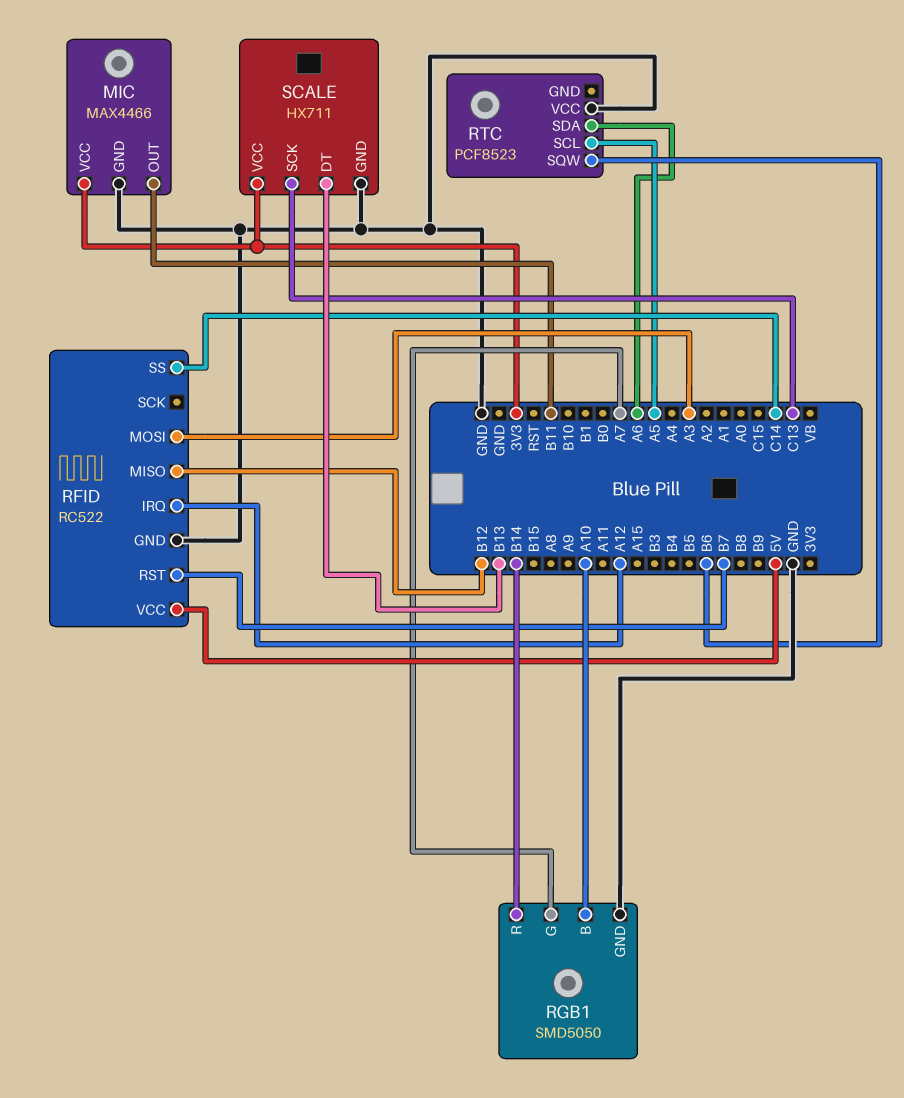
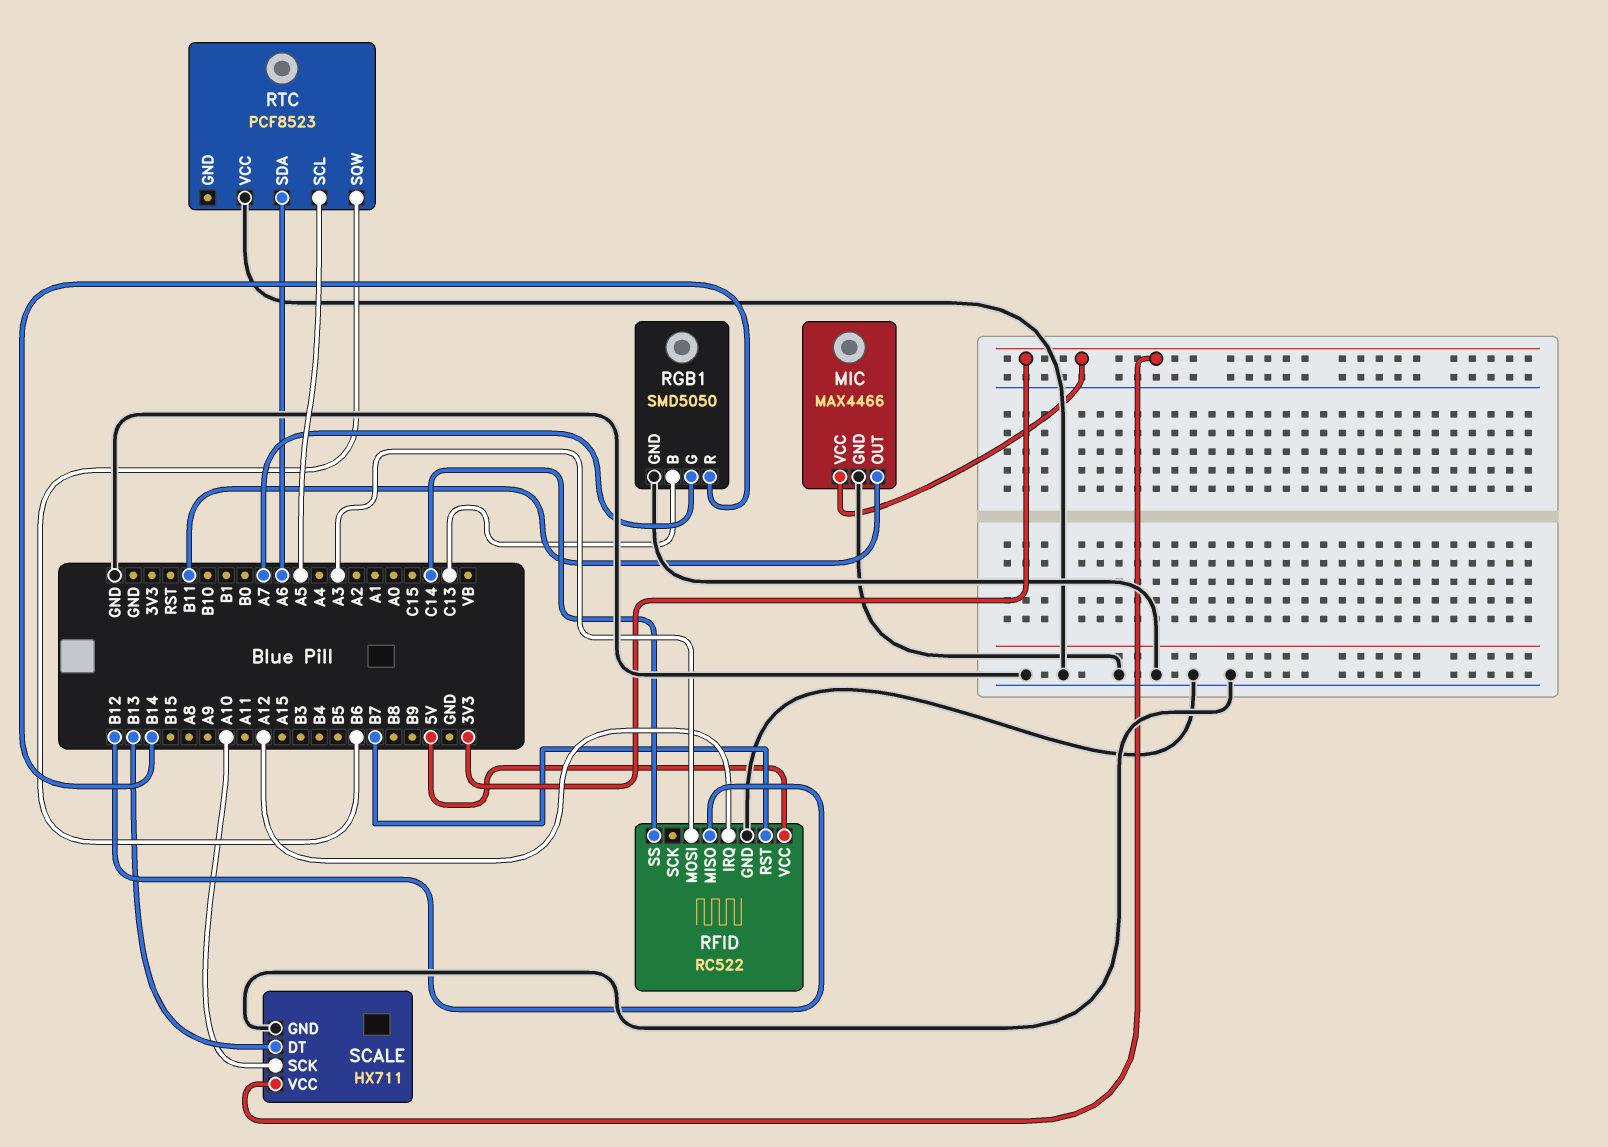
RGB1 pin B: A10 -> C13
SCALE pin SCK: C13 -> A10

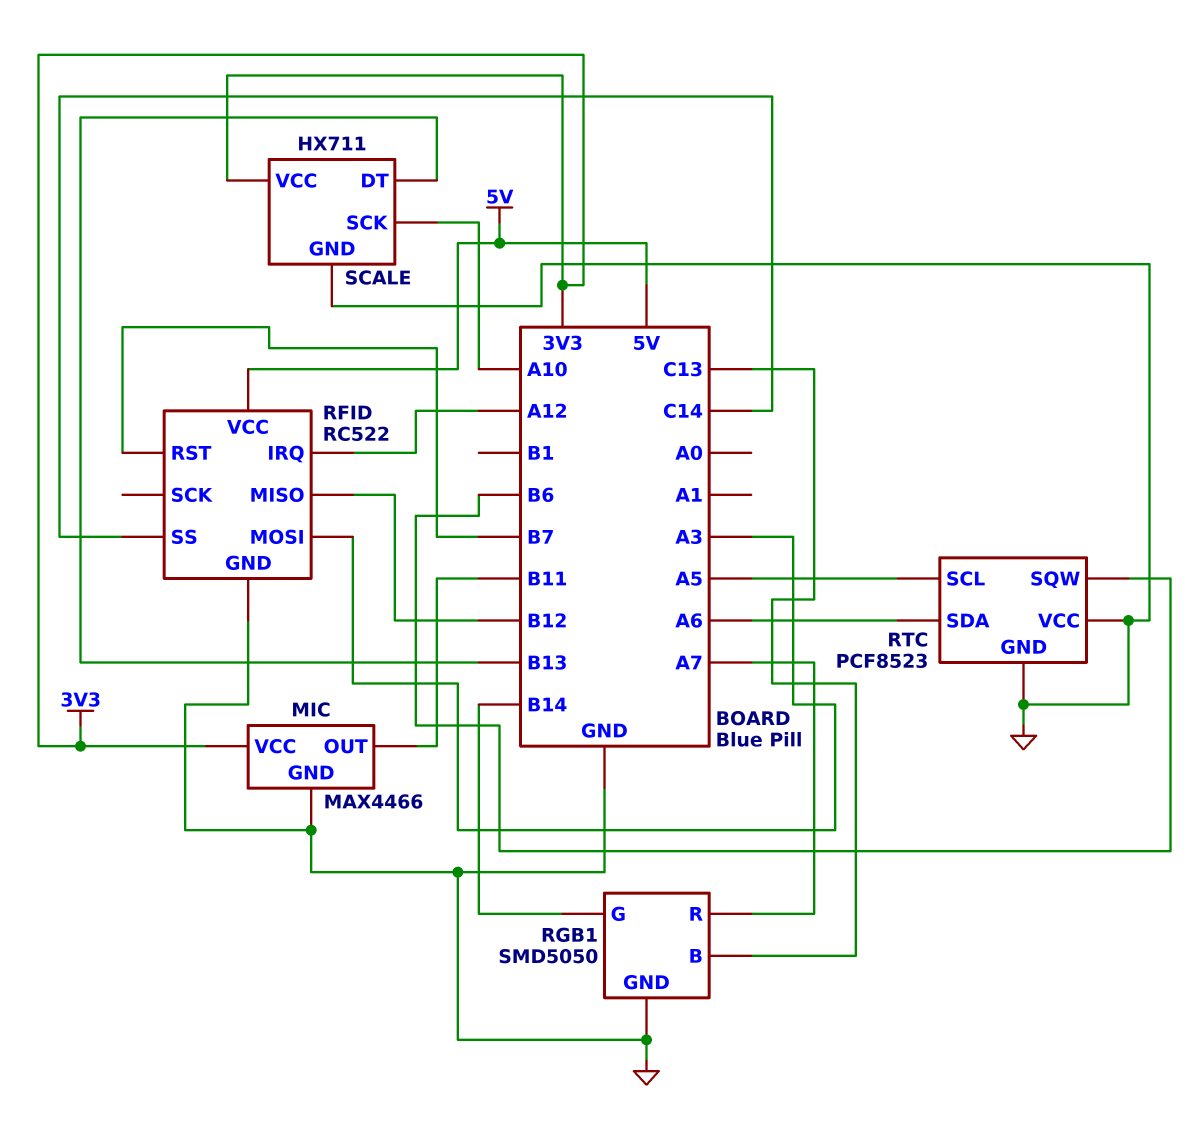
RGB1 pin G: A7 -> B14
RGB1 pin R: B14 -> A7
RTC pin GND: none -> GND

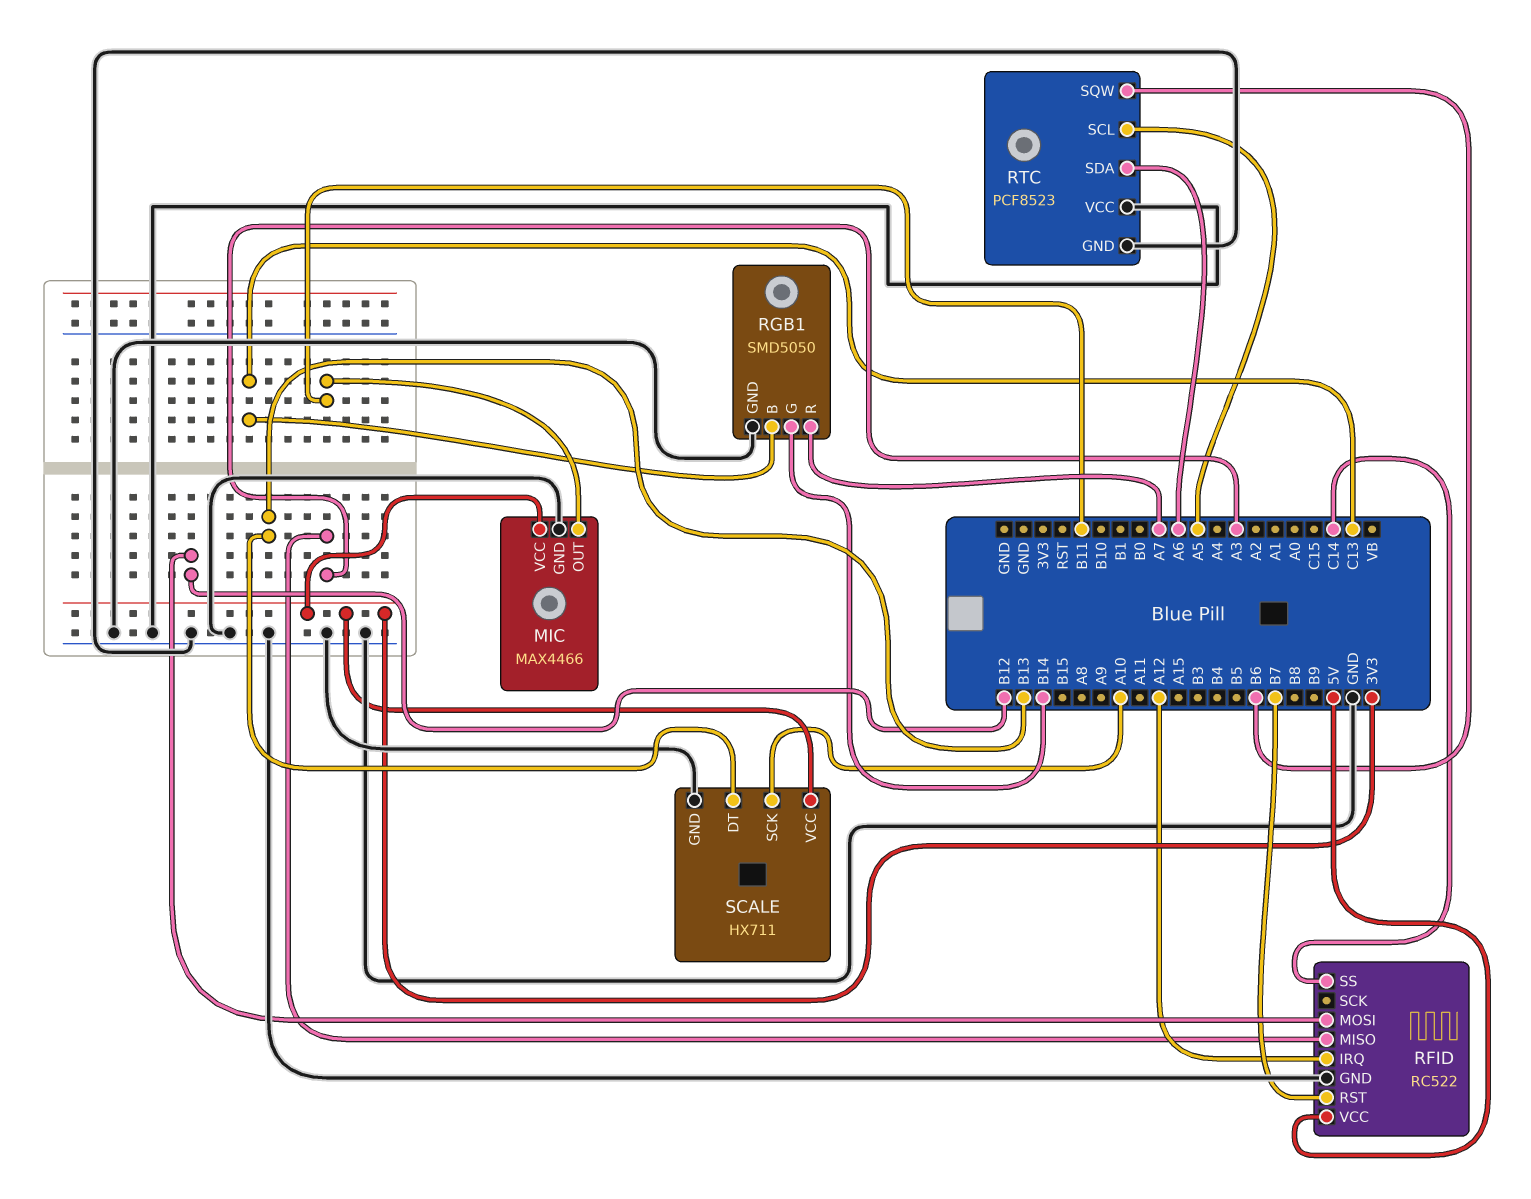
RFID pin MISO: B12 -> A3
RFID pin MOSI: A3 -> B12

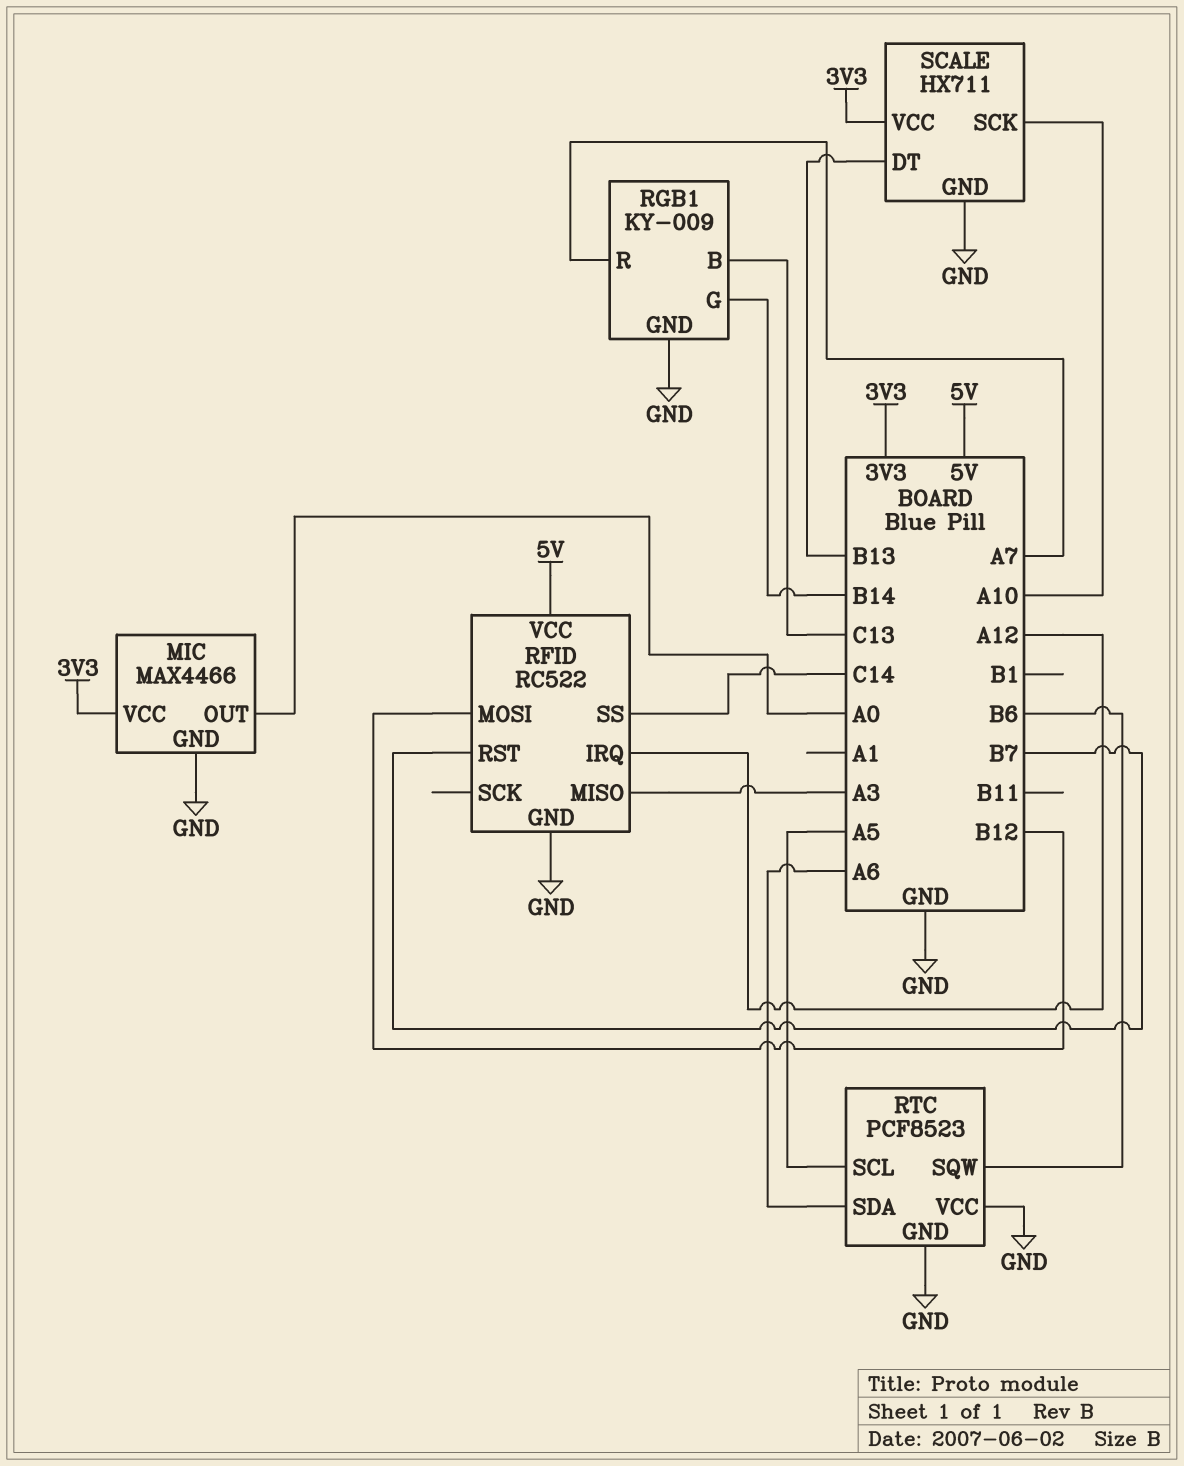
MIC pin OUT: B11 -> A0
RGB1: SMD5050 -> KY-009

